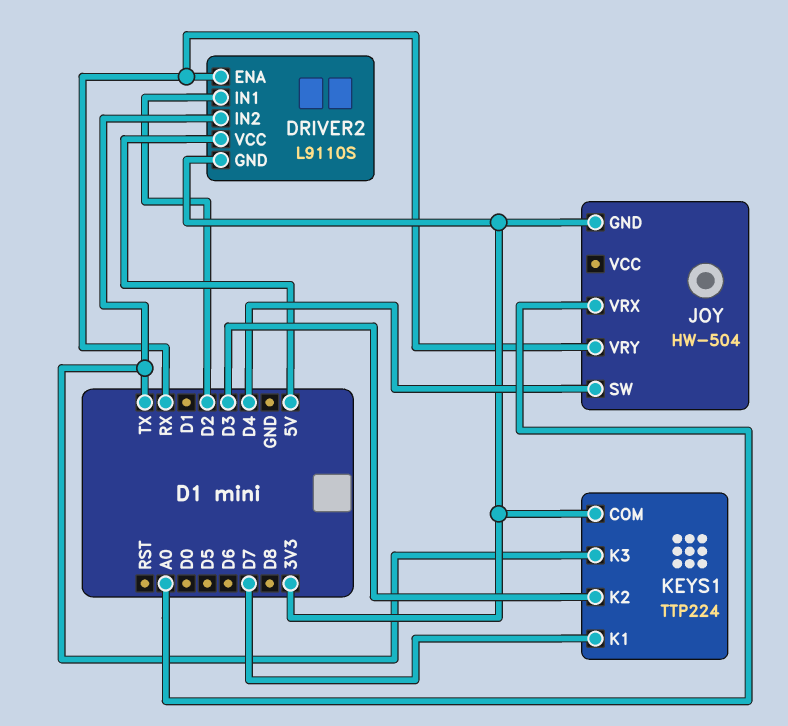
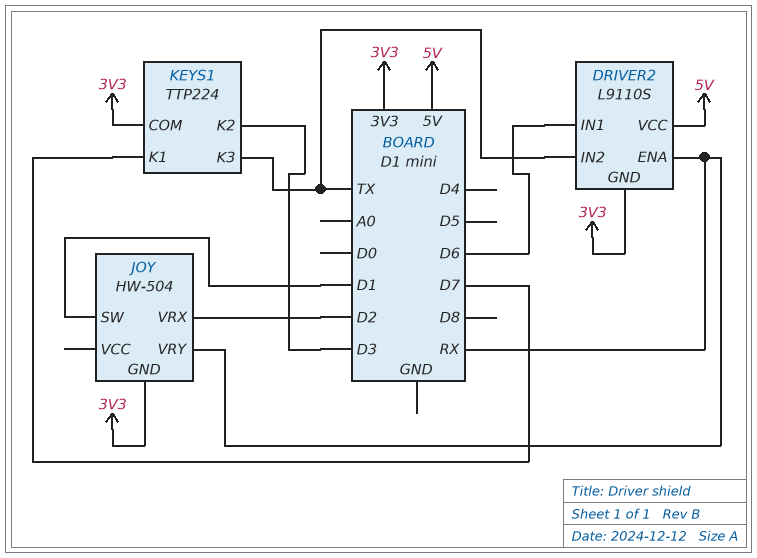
DRIVER2 pin IN1: D2 -> D6
JOY pin SW: D4 -> D1
JOY pin VRX: A0 -> D2

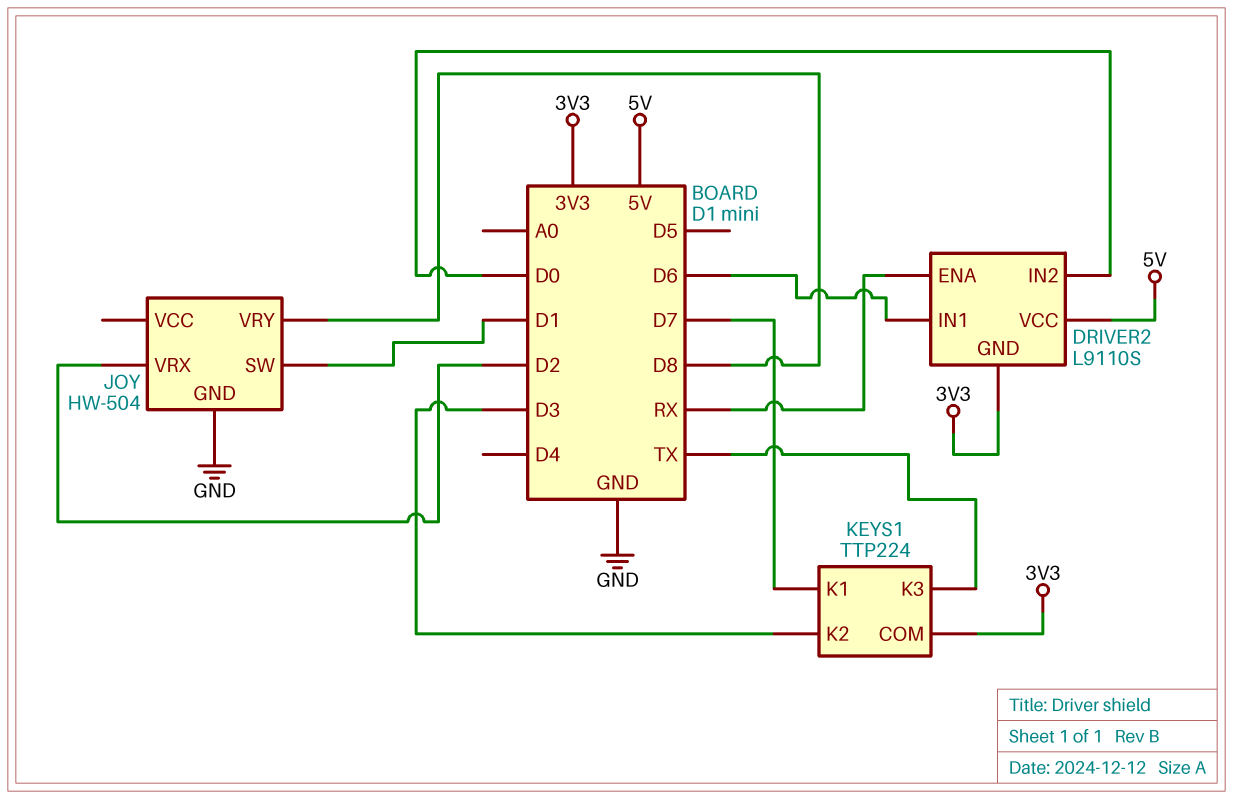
DRIVER2 pin IN2: TX -> D0
JOY pin GND: 3V3 -> GND
JOY pin VRY: RX -> D8

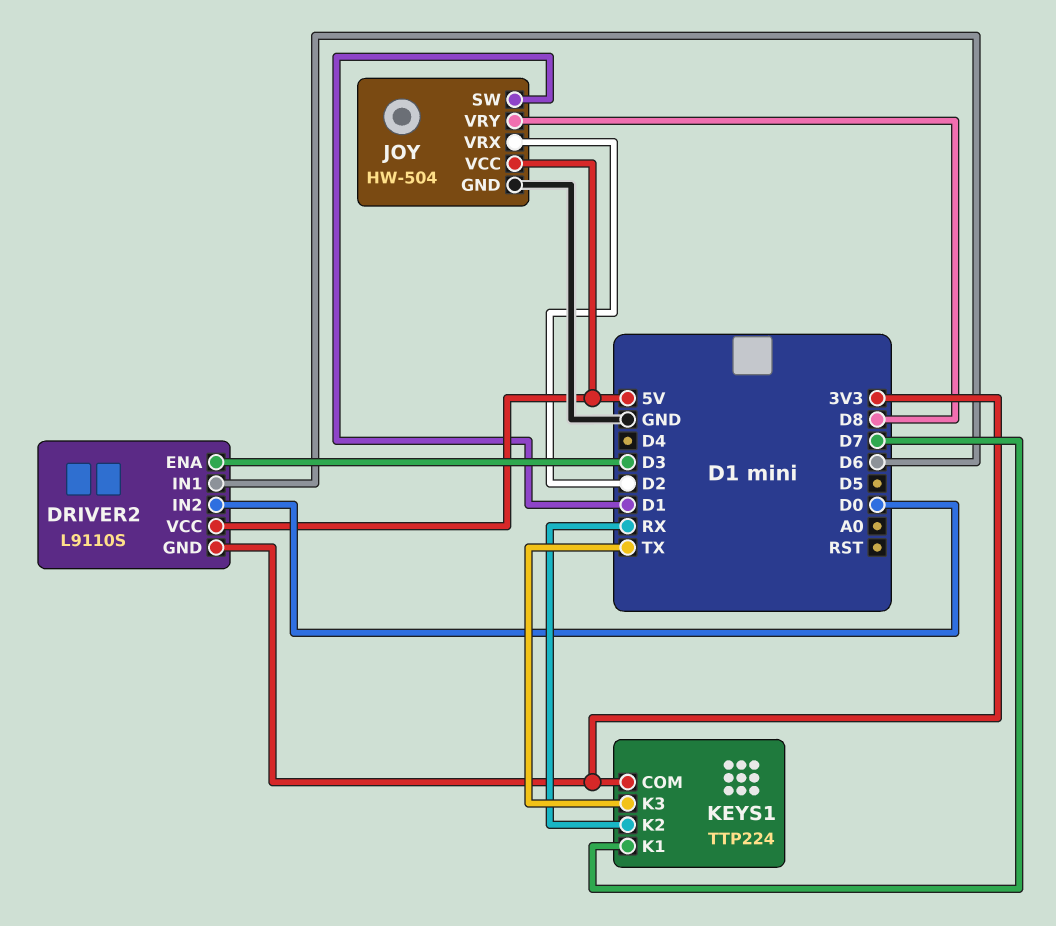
DRIVER2 pin ENA: RX -> D3
JOY pin VCC: none -> 5V
KEYS1 pin K2: D3 -> RX

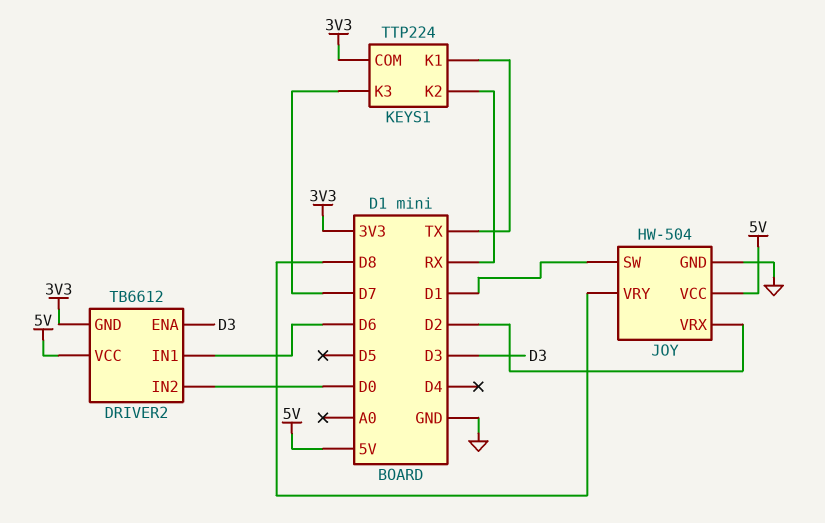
DRIVER2: L9110S -> TB6612
KEYS1 pin K1: D7 -> TX
KEYS1 pin K3: TX -> D7

